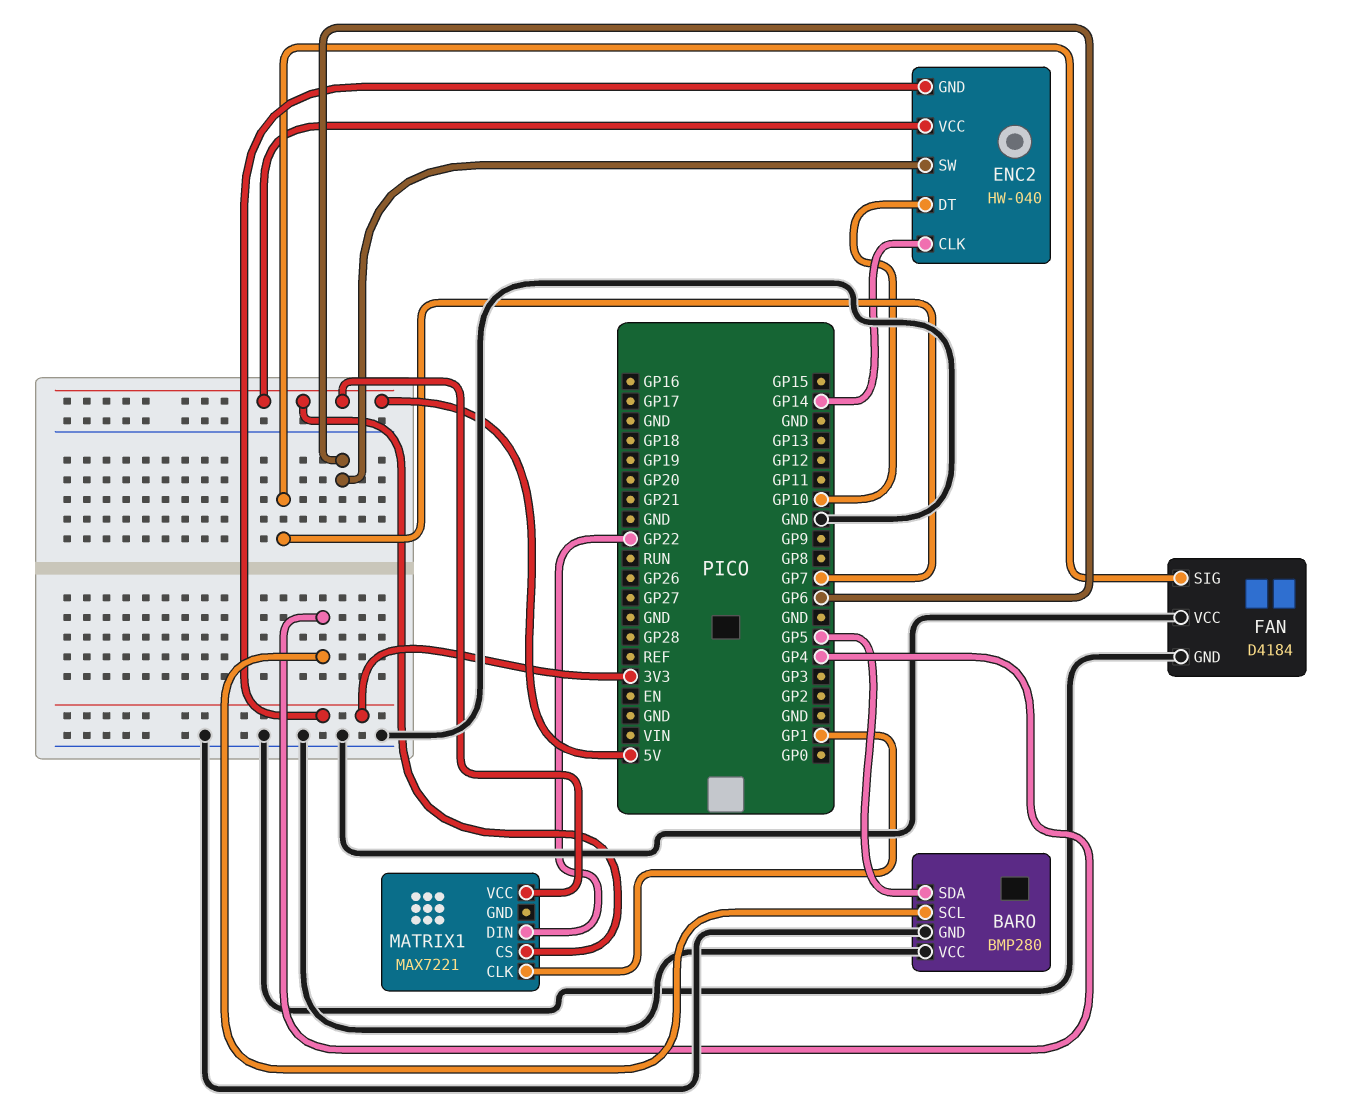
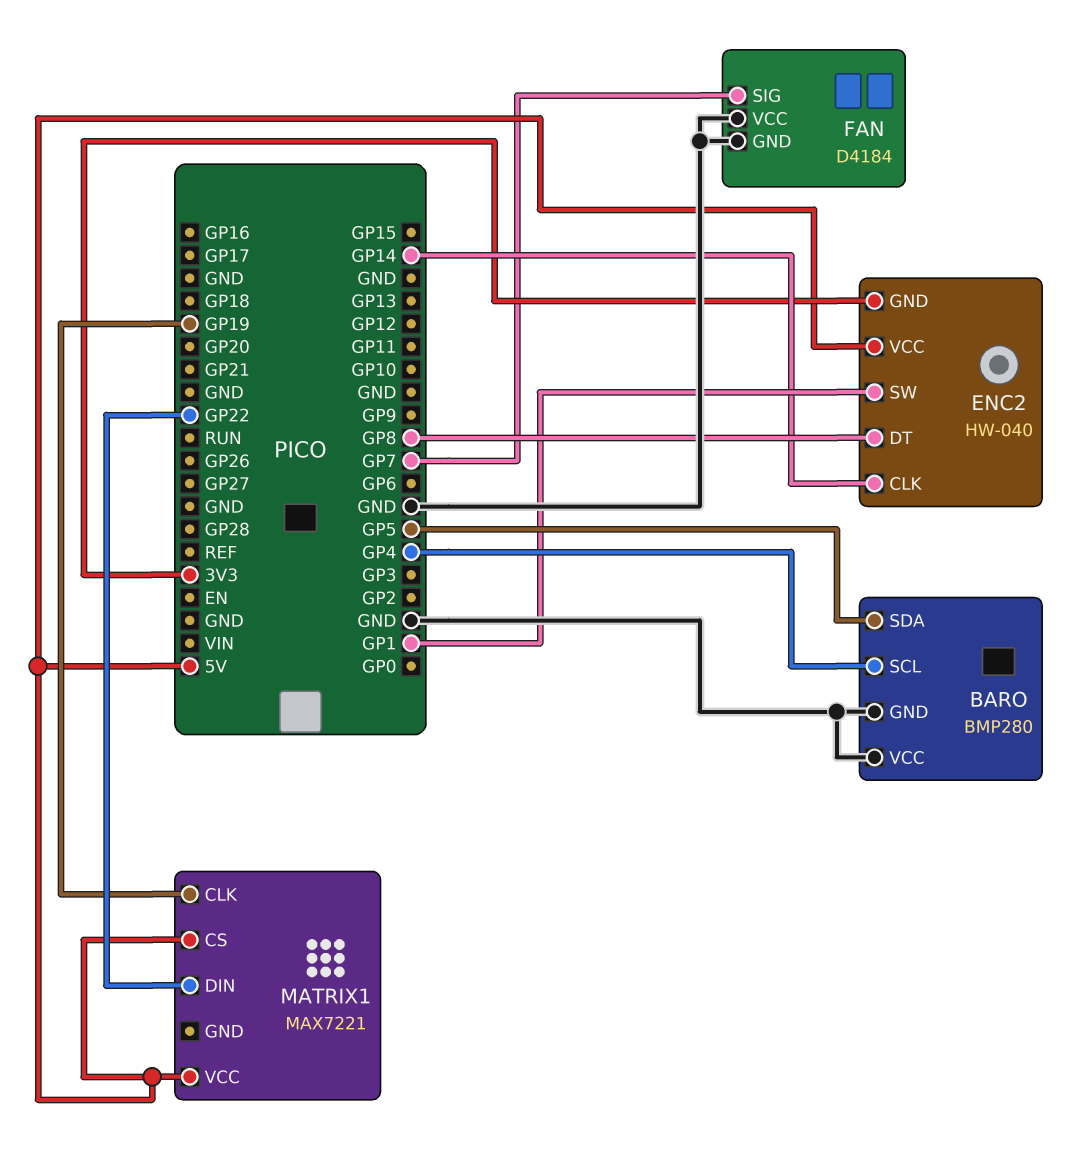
ENC2 pin DT: GP10 -> GP8
ENC2 pin SW: GP6 -> GP1
MATRIX1 pin CLK: GP1 -> GP19

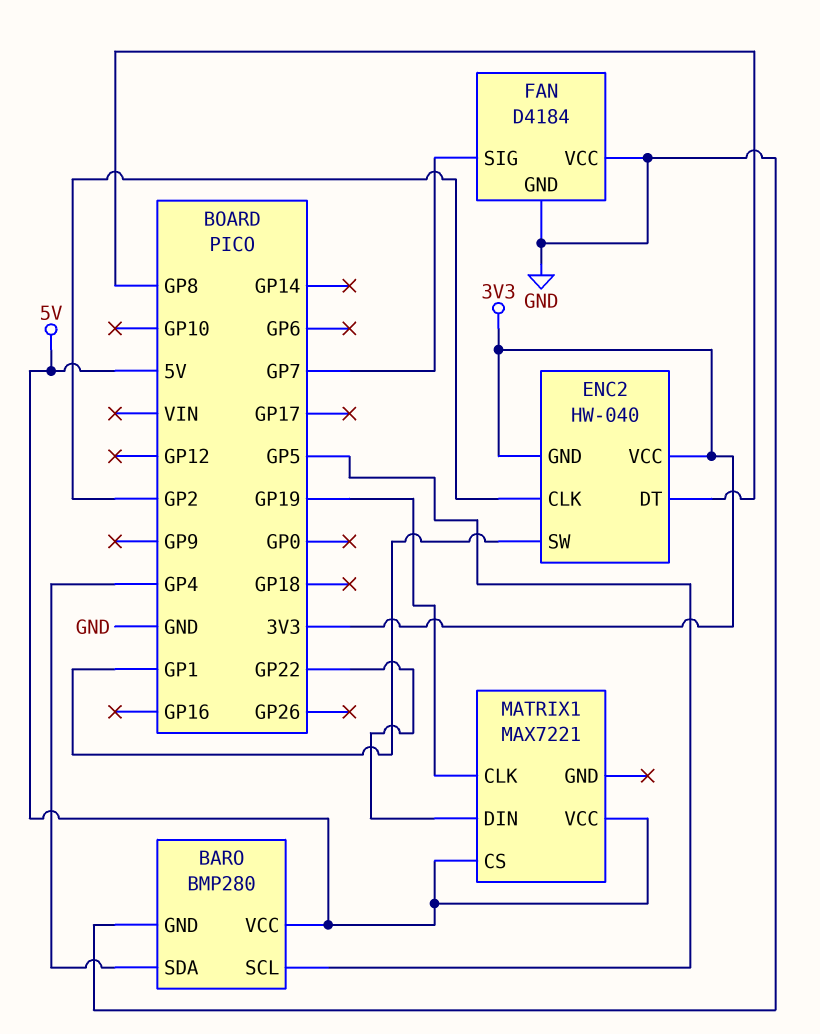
BARO pin SCL: GP4 -> GP5
BARO pin SDA: GP5 -> GP4
BARO pin VCC: GND -> 5V
ENC2 pin CLK: GP14 -> GP2
ENC2 pin VCC: 5V -> 3V3

